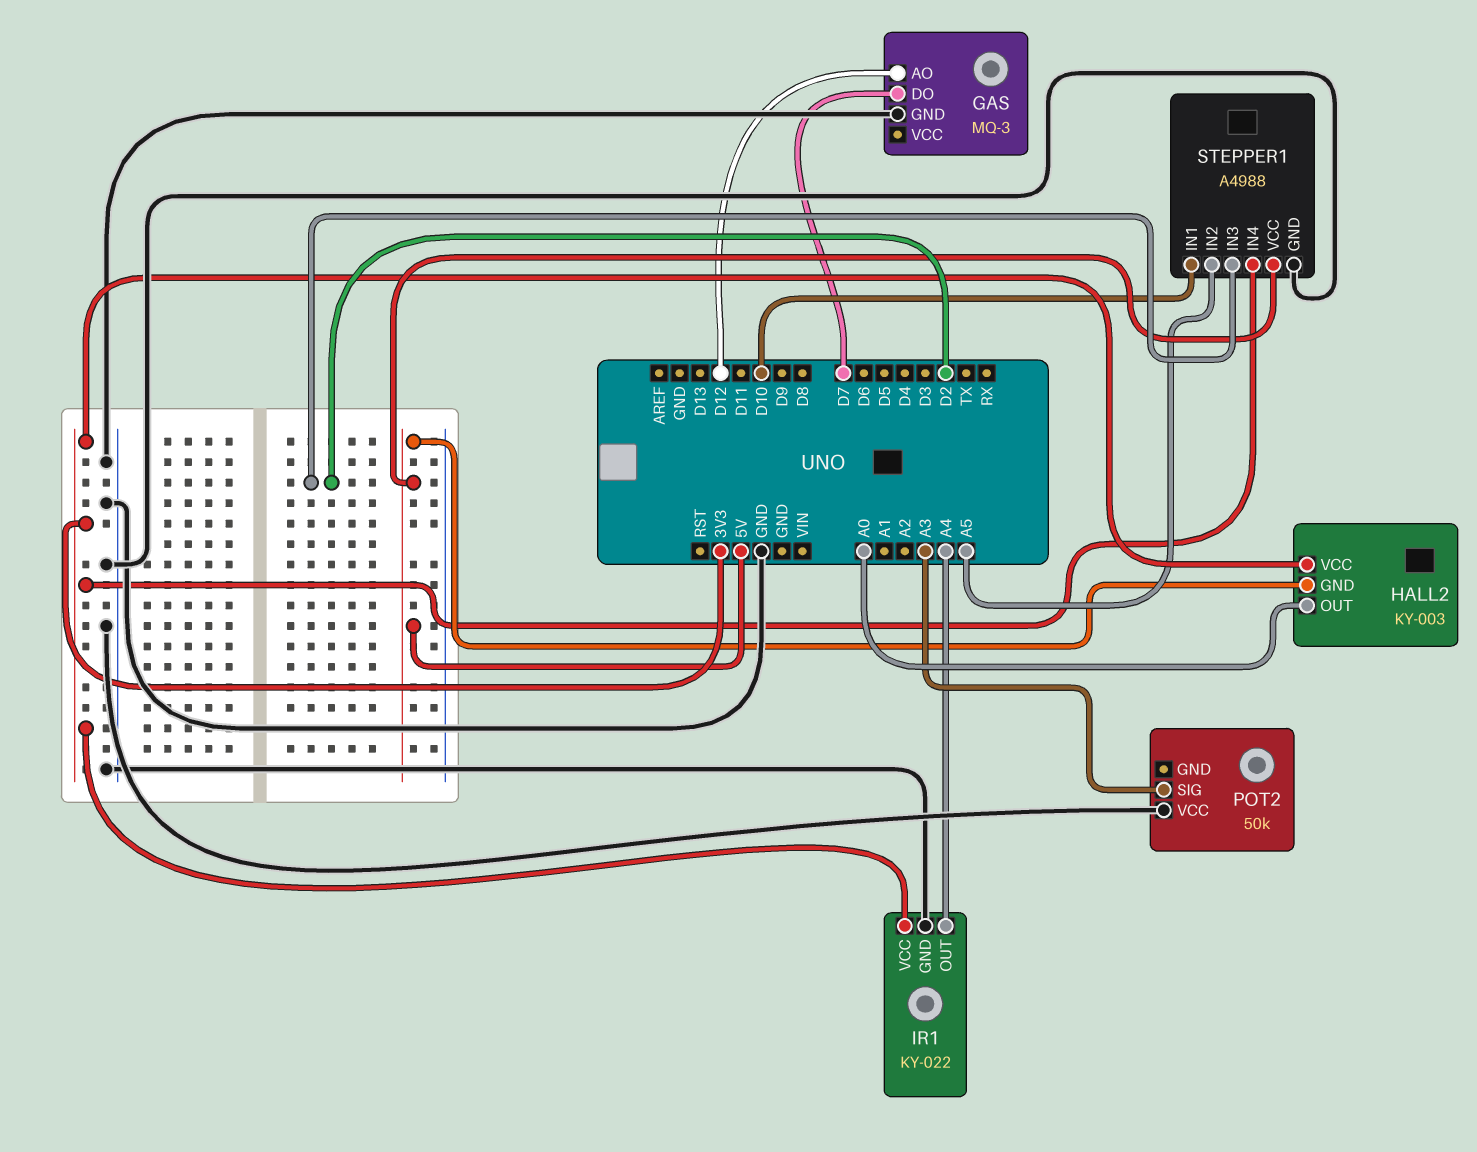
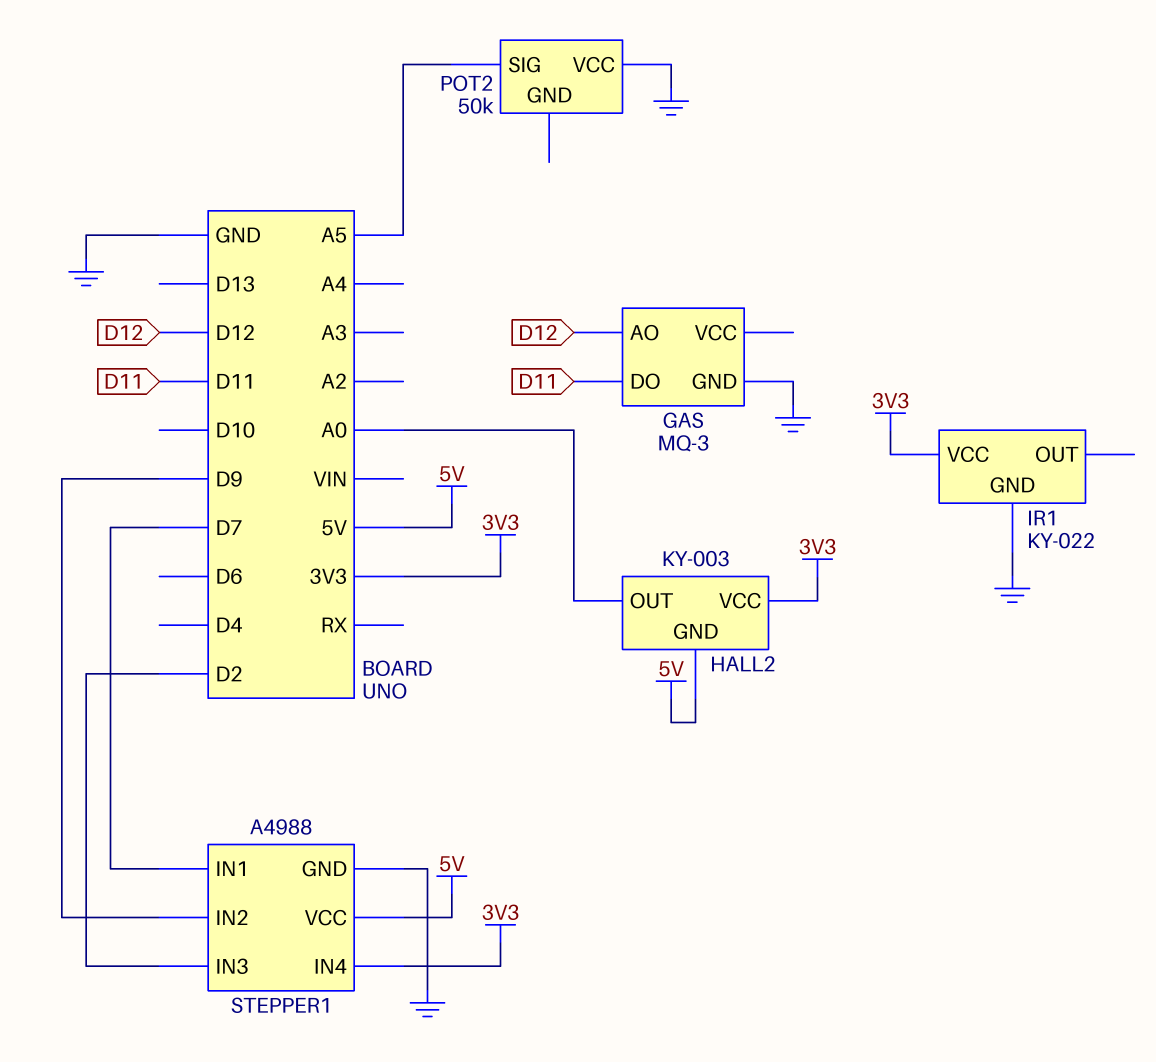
GAS pin DO: D7 -> D11
IR1 pin OUT: A4 -> none
POT2 pin SIG: A3 -> A5
STEPPER1 pin IN1: D10 -> D7
STEPPER1 pin IN2: A5 -> D9

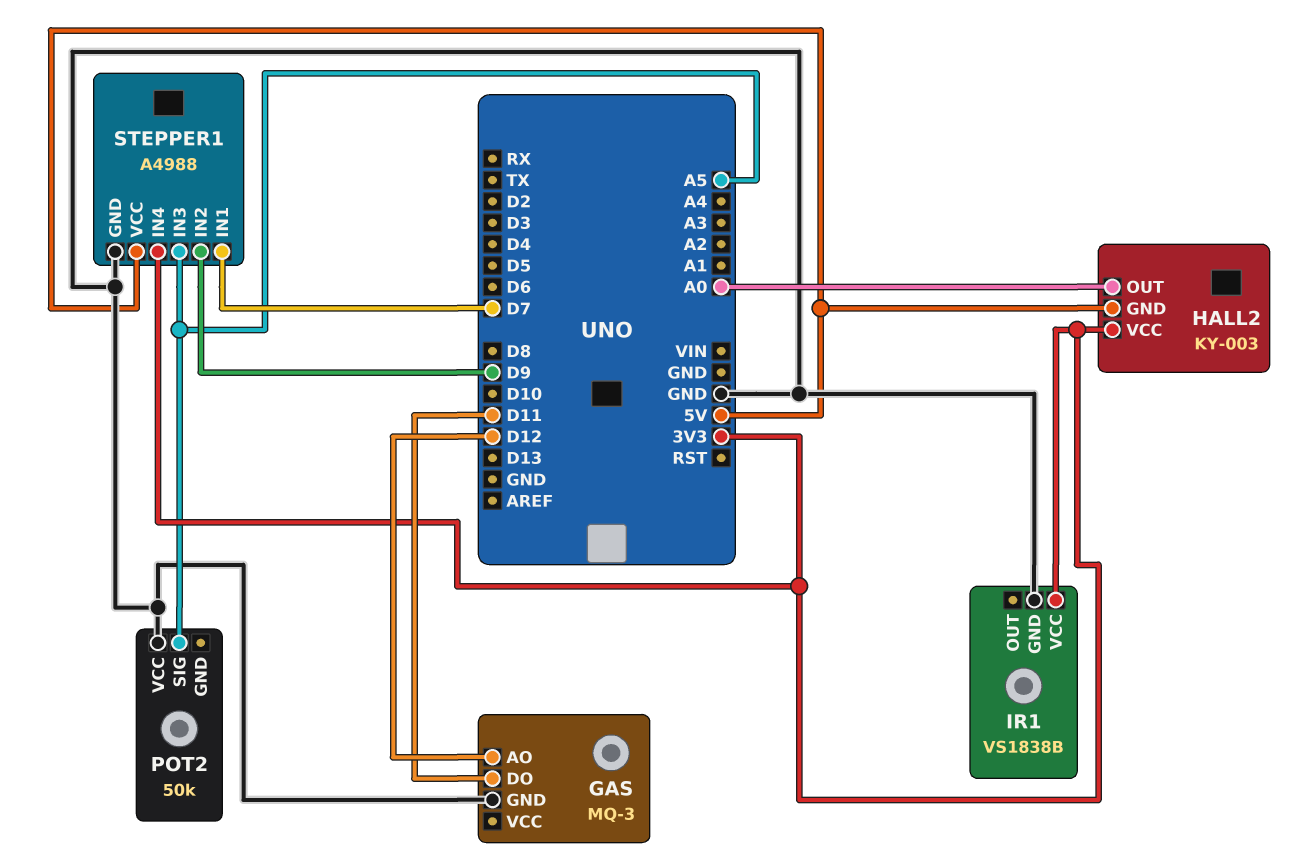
IR1: KY-022 -> VS1838B
STEPPER1 pin IN3: D2 -> A5

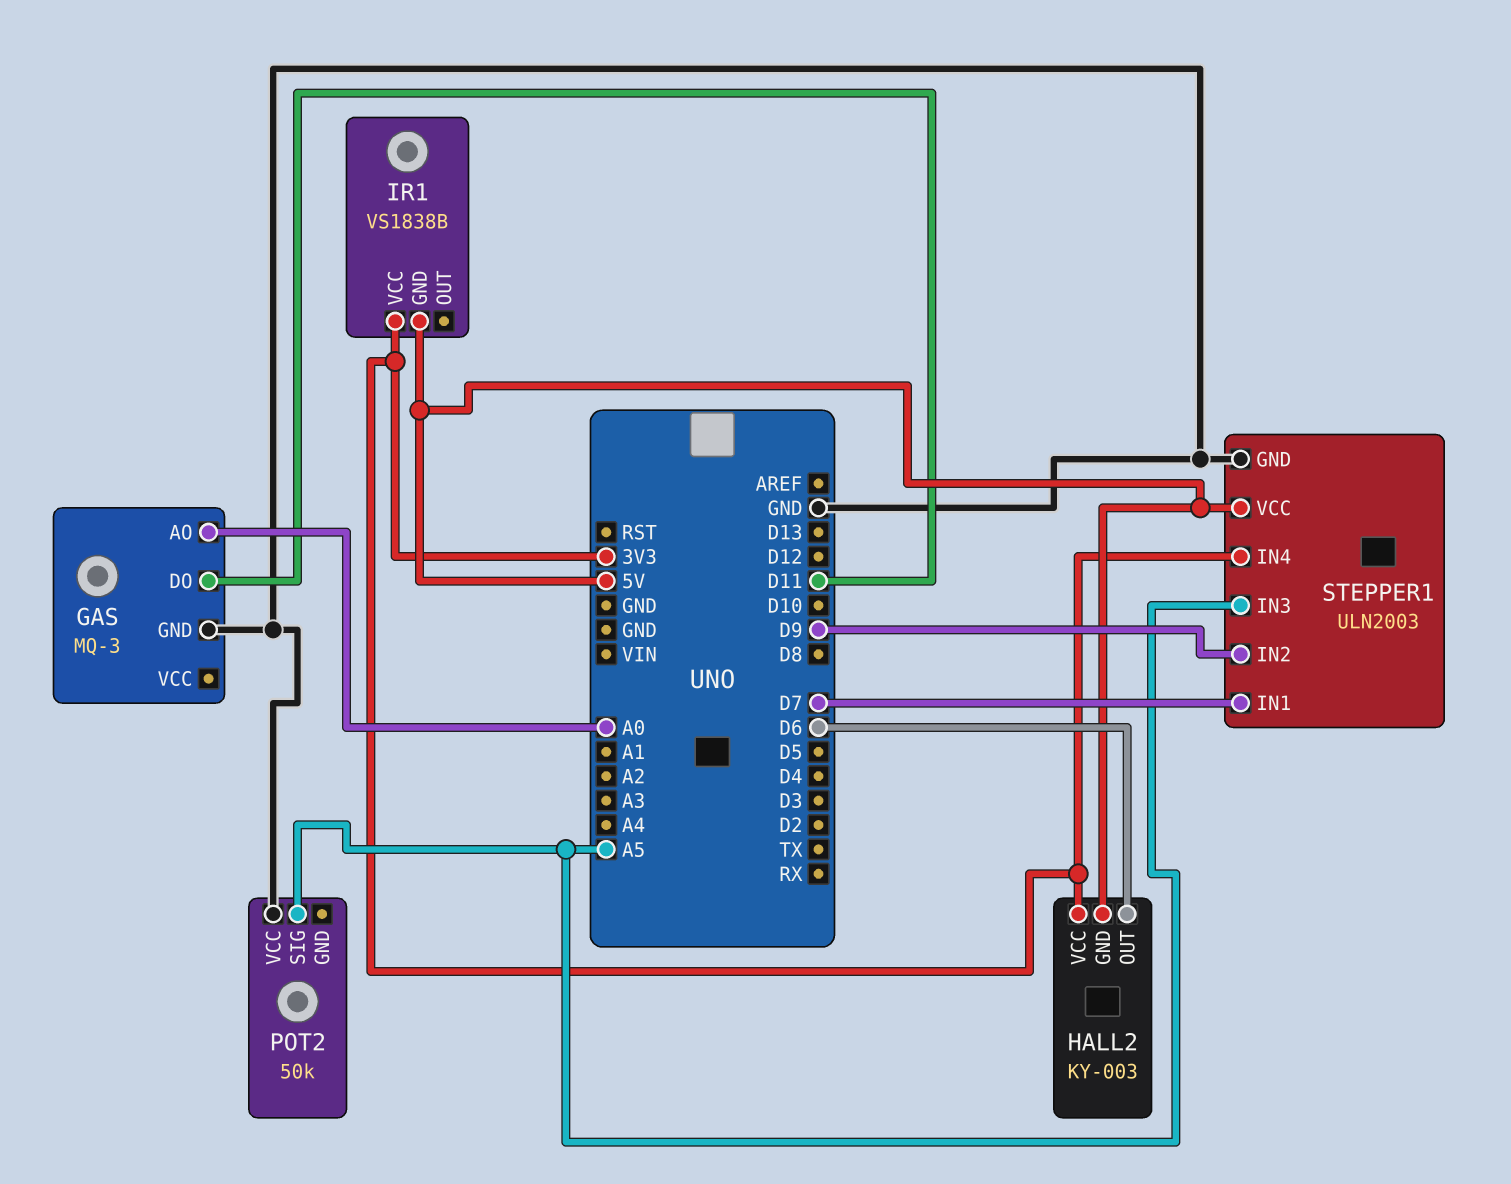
GAS pin AO: D12 -> A0
HALL2 pin OUT: A0 -> D6
IR1 pin GND: GND -> 5V
STEPPER1: A4988 -> ULN2003

